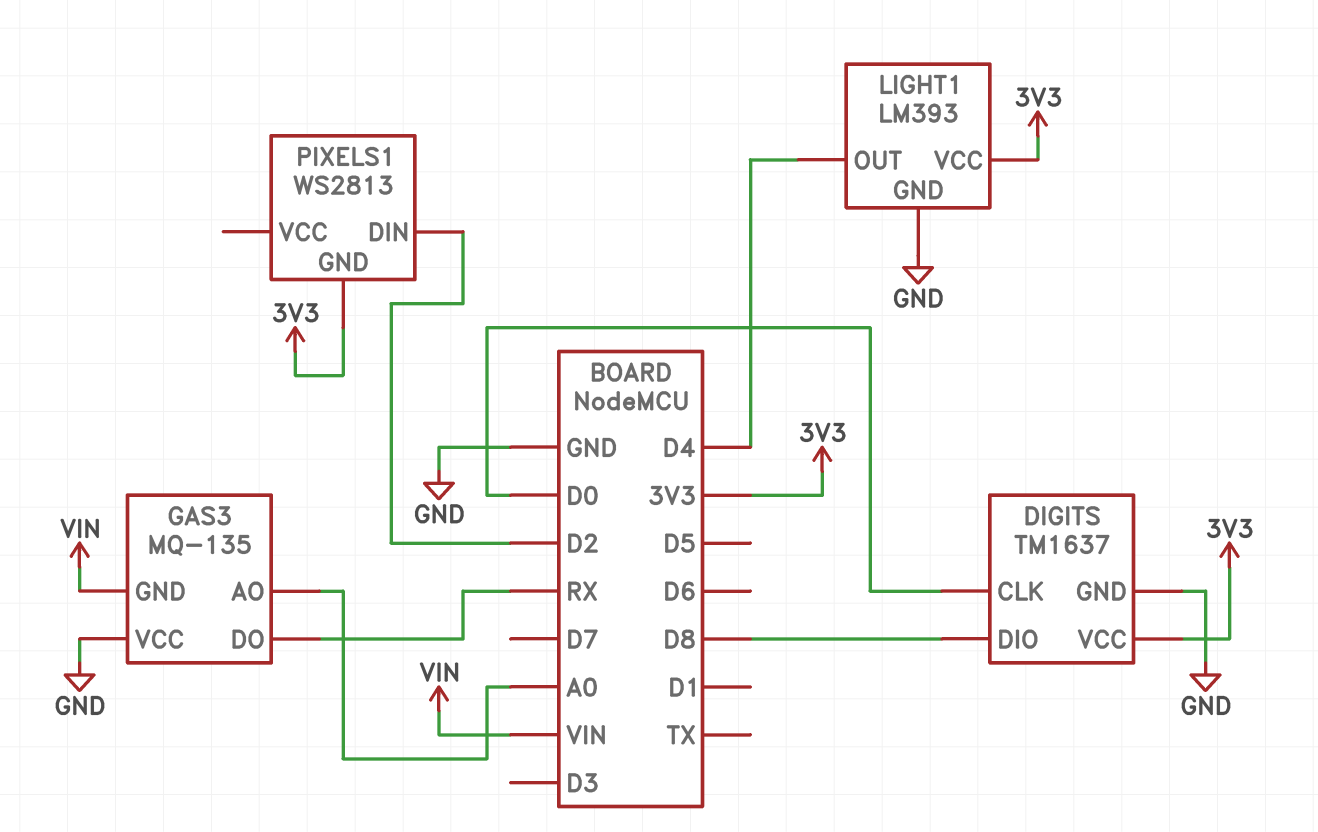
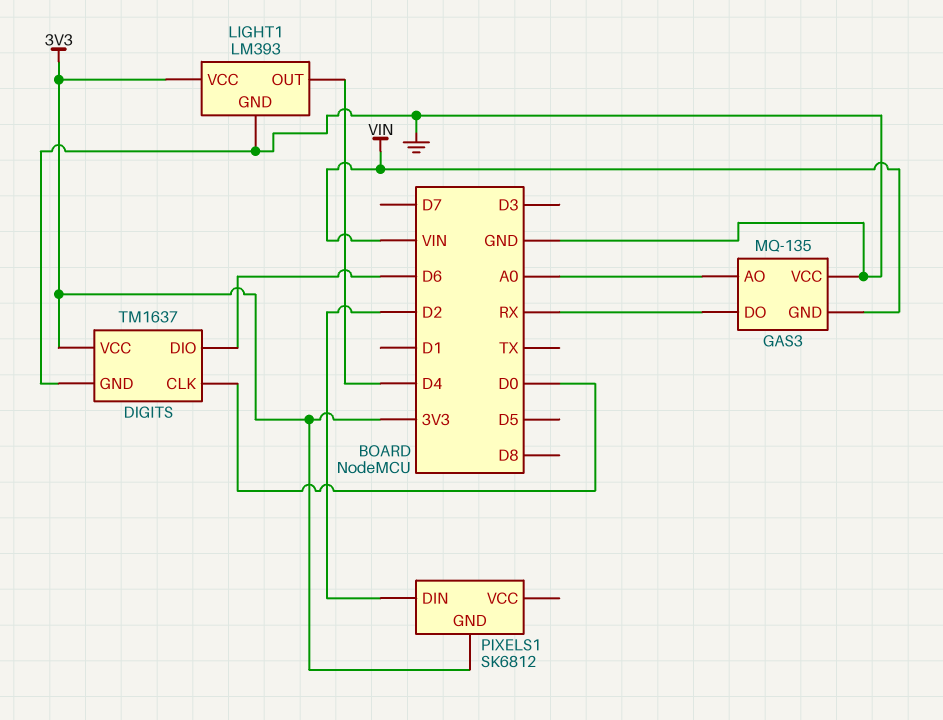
DIGITS pin DIO: D8 -> D6
PIXELS1: WS2813 -> SK6812

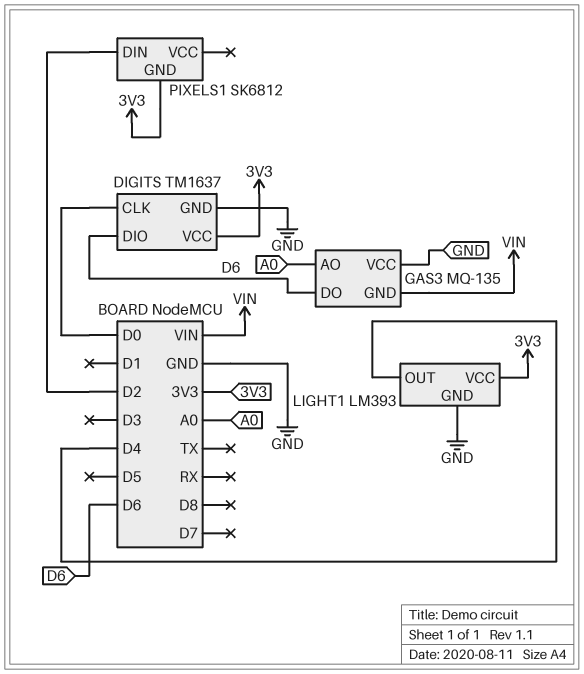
GAS3 pin DO: RX -> D6

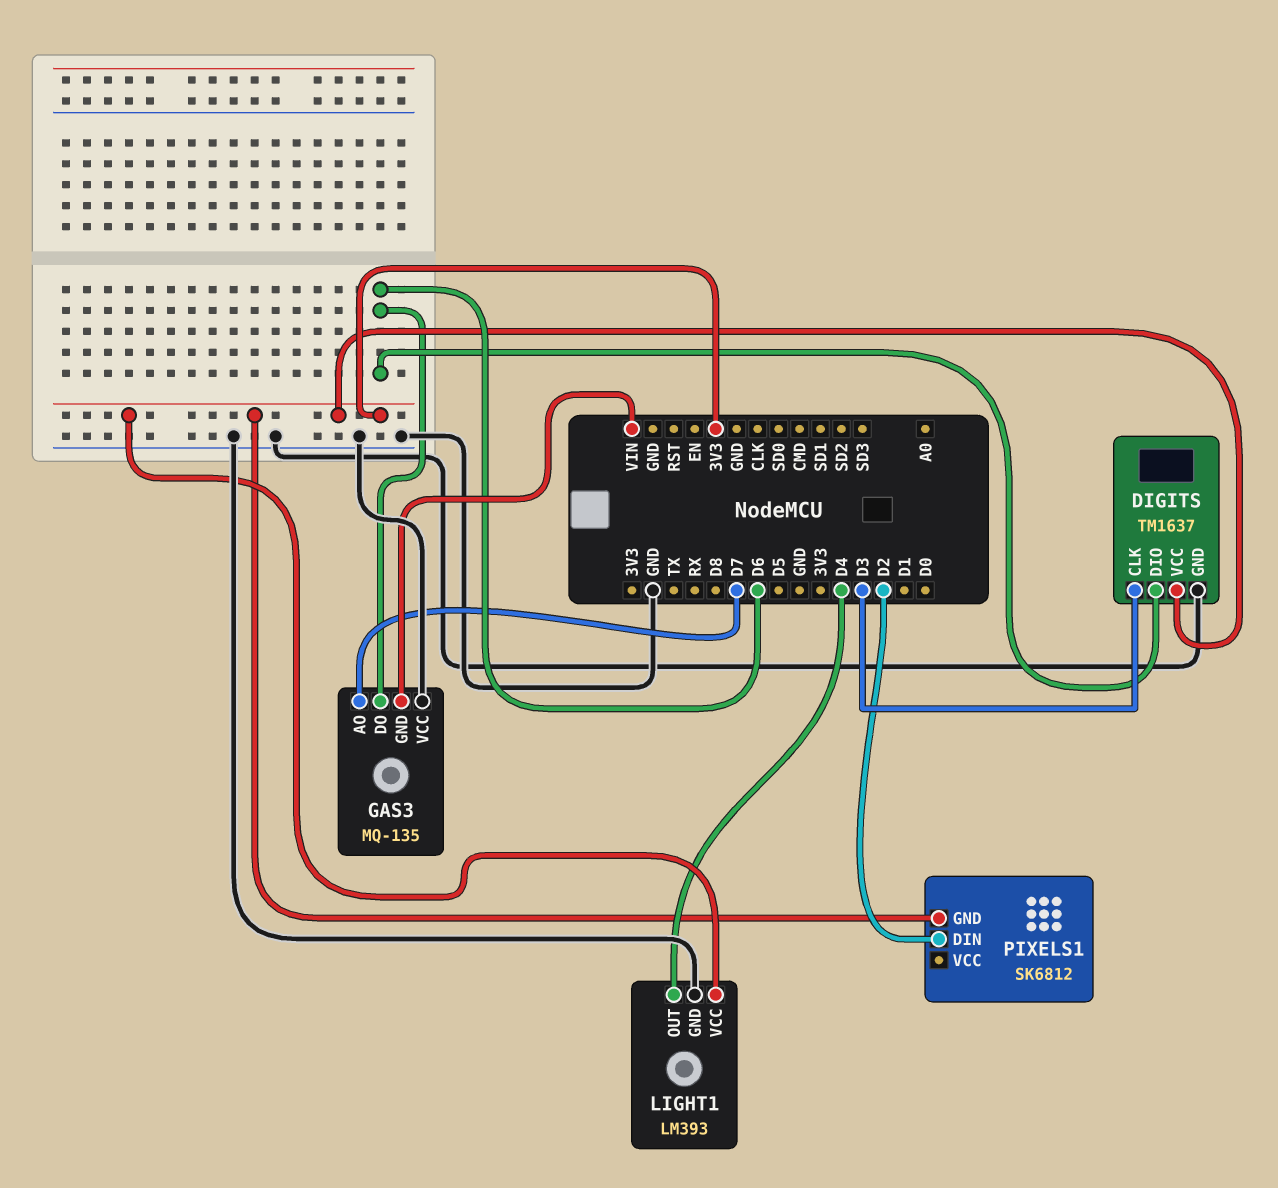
DIGITS pin CLK: D0 -> D3
GAS3 pin AO: A0 -> D7

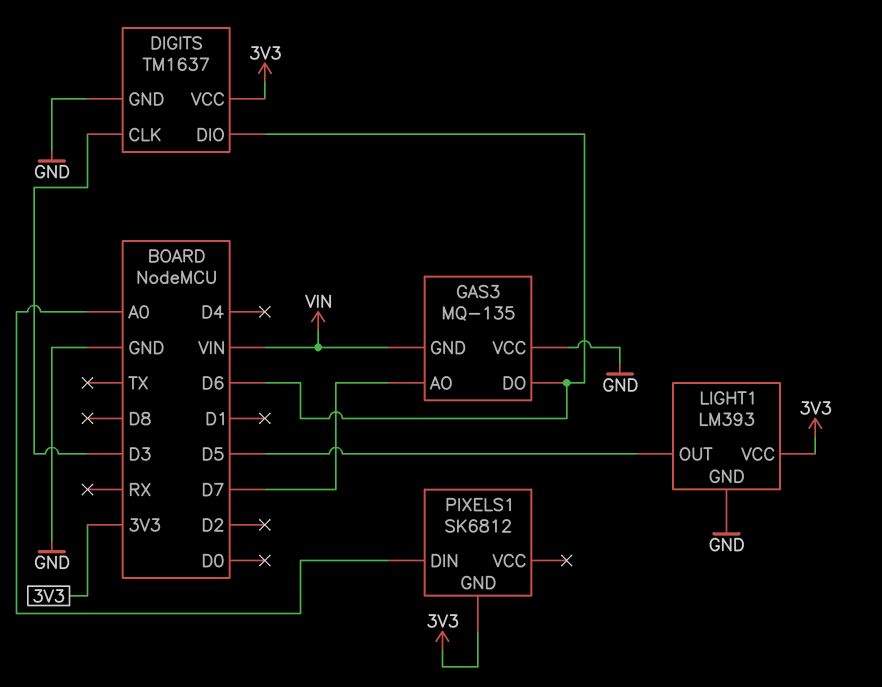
LIGHT1 pin OUT: D4 -> D5
PIXELS1 pin DIN: D2 -> A0

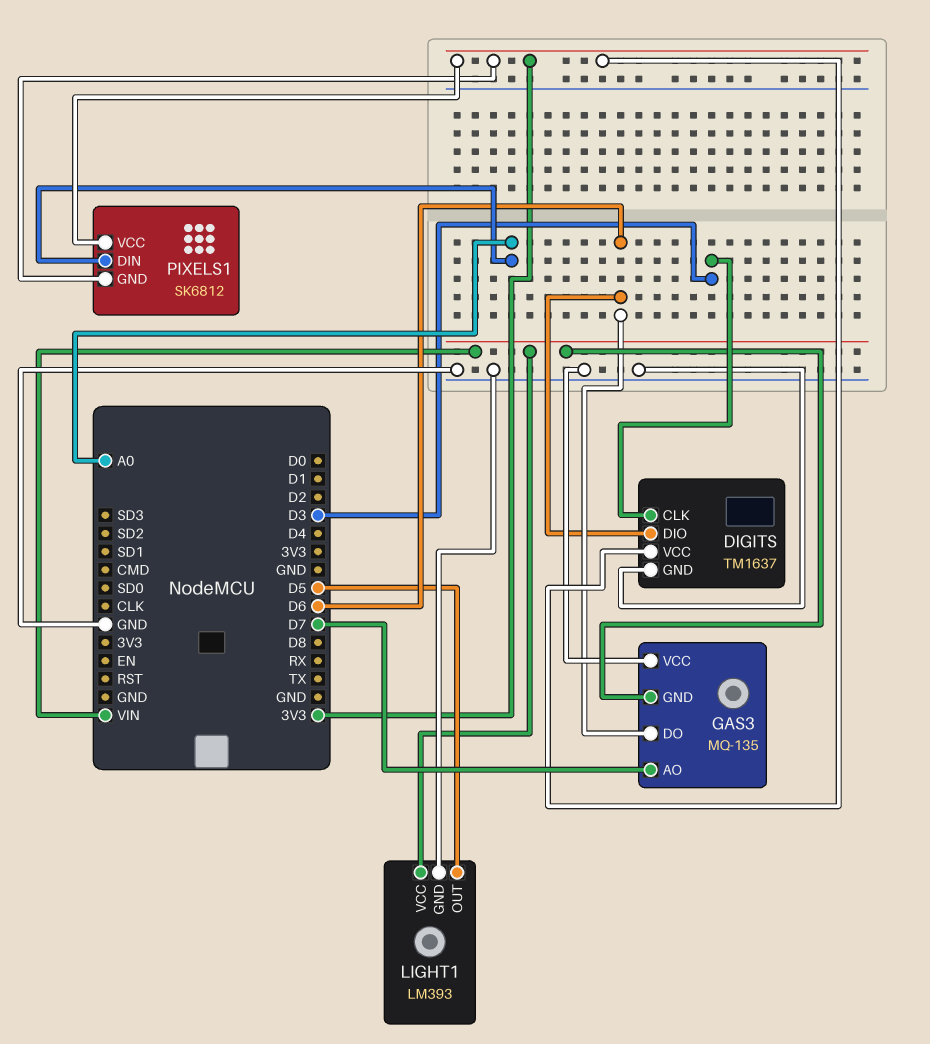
LIGHT1 pin VCC: 3V3 -> VIN
PIXELS1 pin VCC: none -> 3V3

